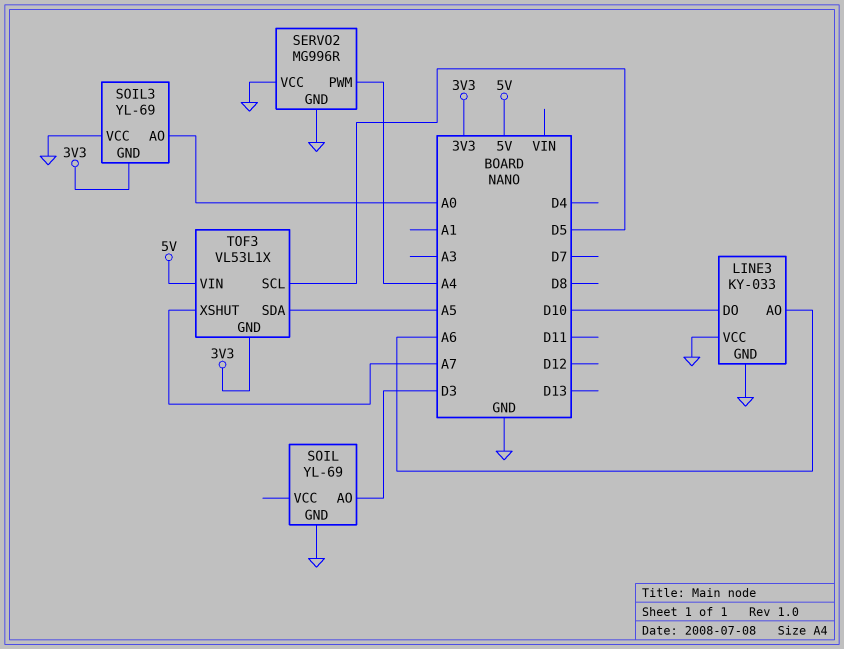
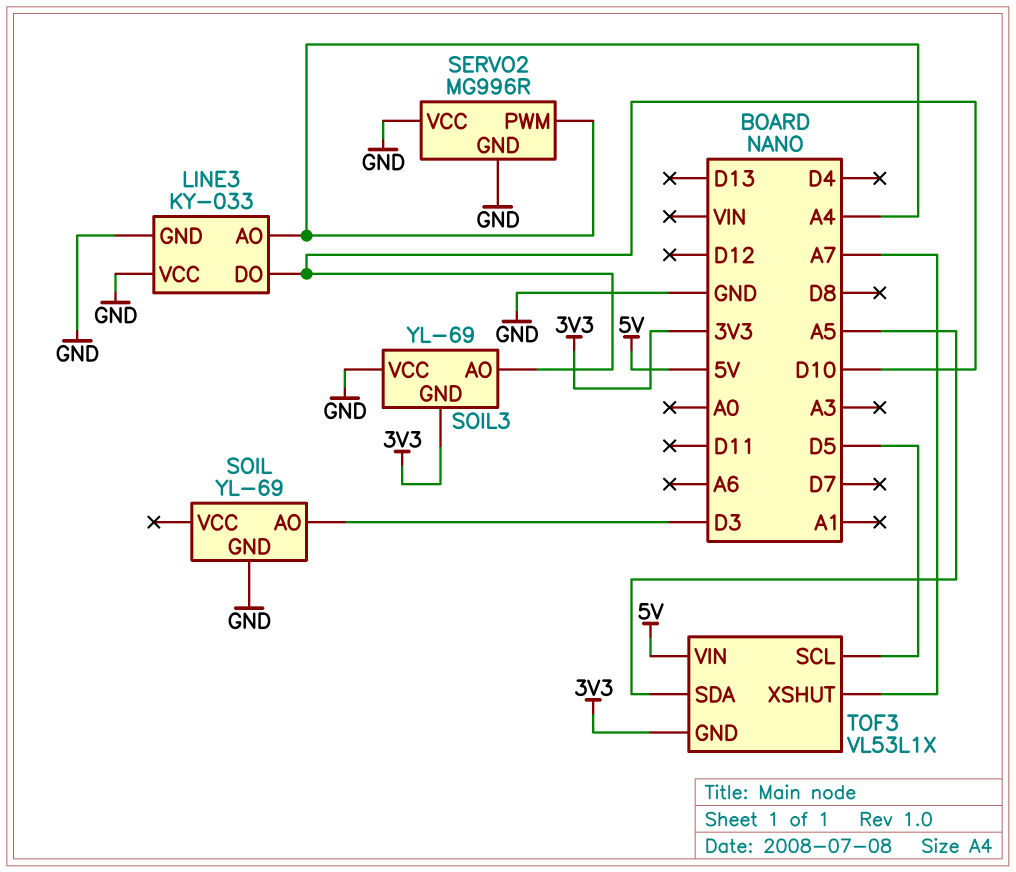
LINE3 pin AO: A6 -> A4
SOIL3 pin AO: A0 -> D10

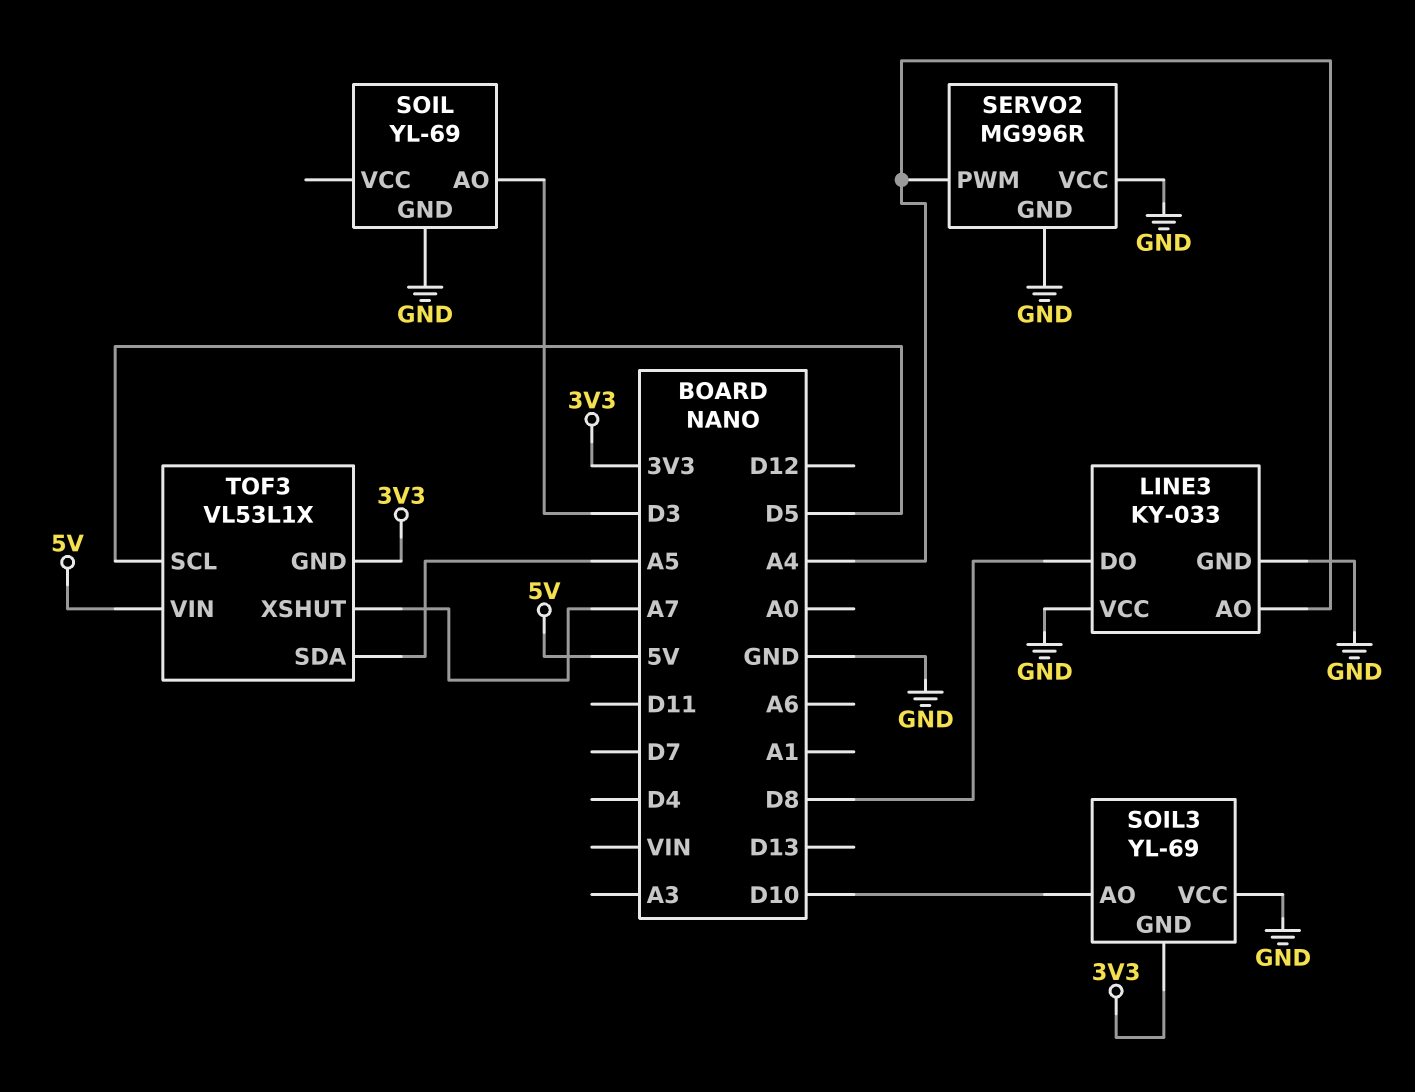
LINE3 pin DO: D10 -> D8

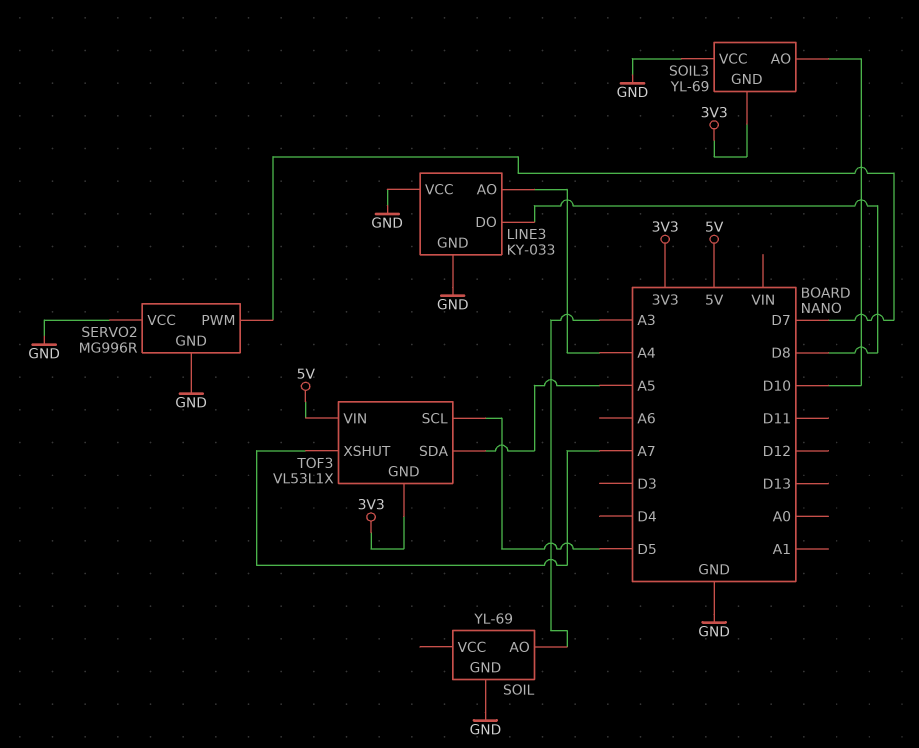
SERVO2 pin PWM: A4 -> D7
SOIL pin AO: D3 -> A3

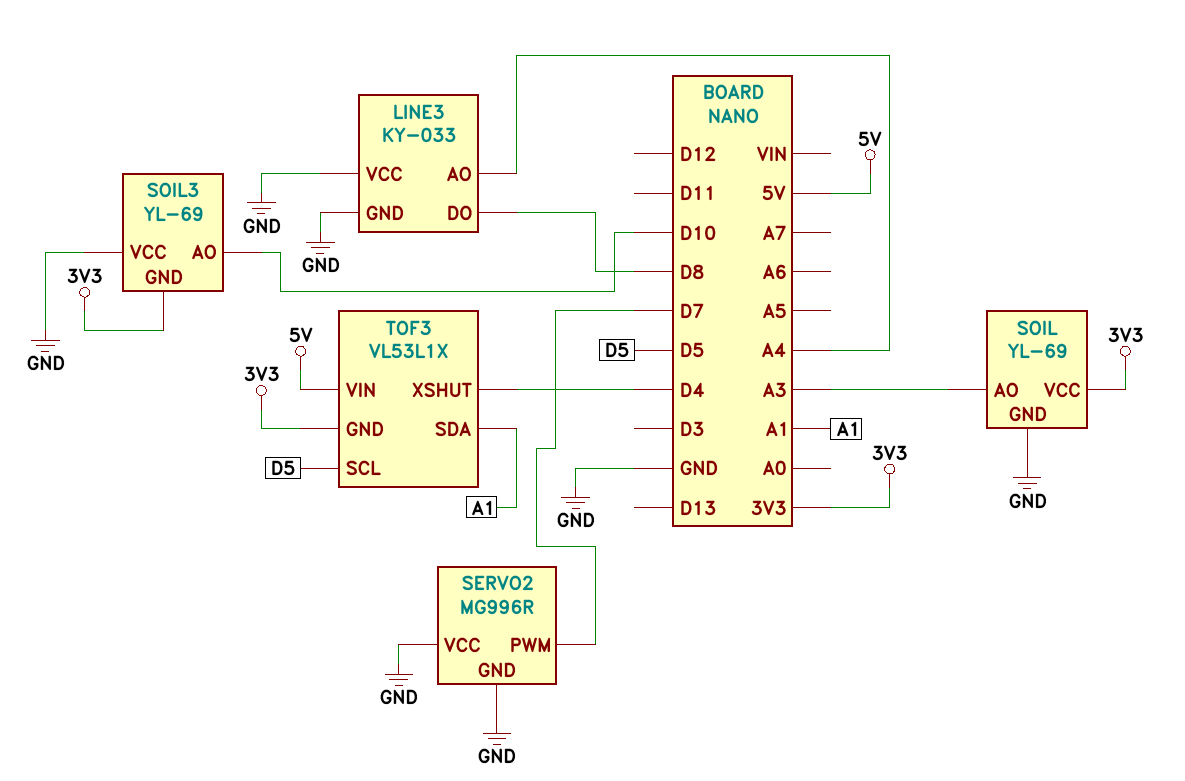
SOIL pin VCC: none -> 3V3
TOF3 pin SDA: A5 -> A1
TOF3 pin XSHUT: A7 -> D4

